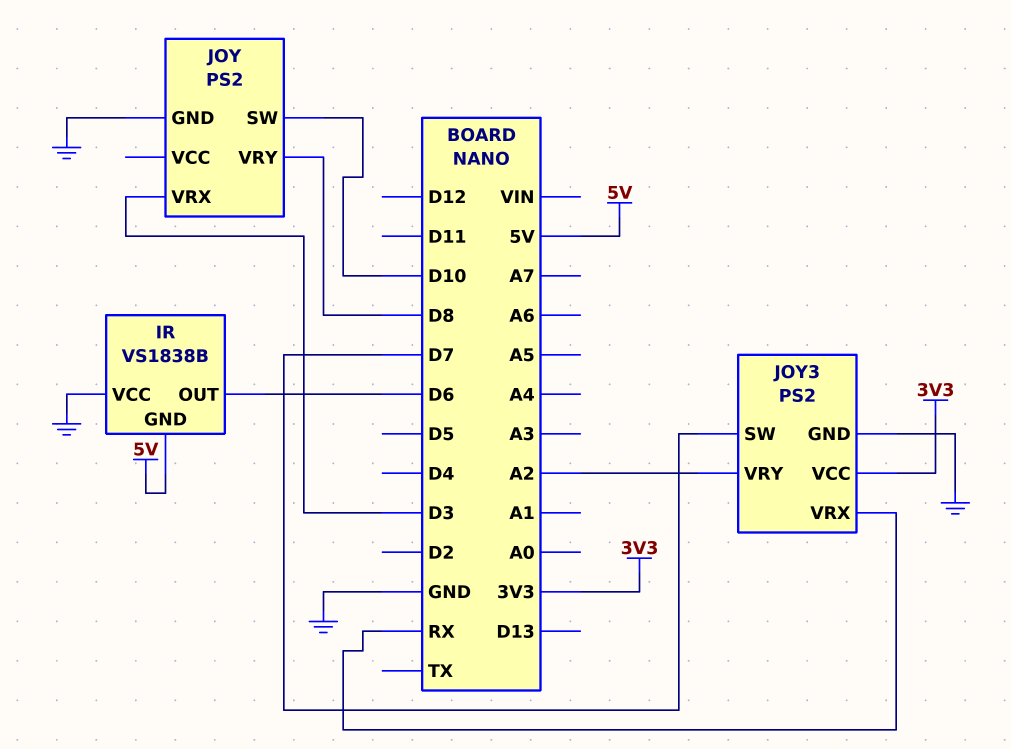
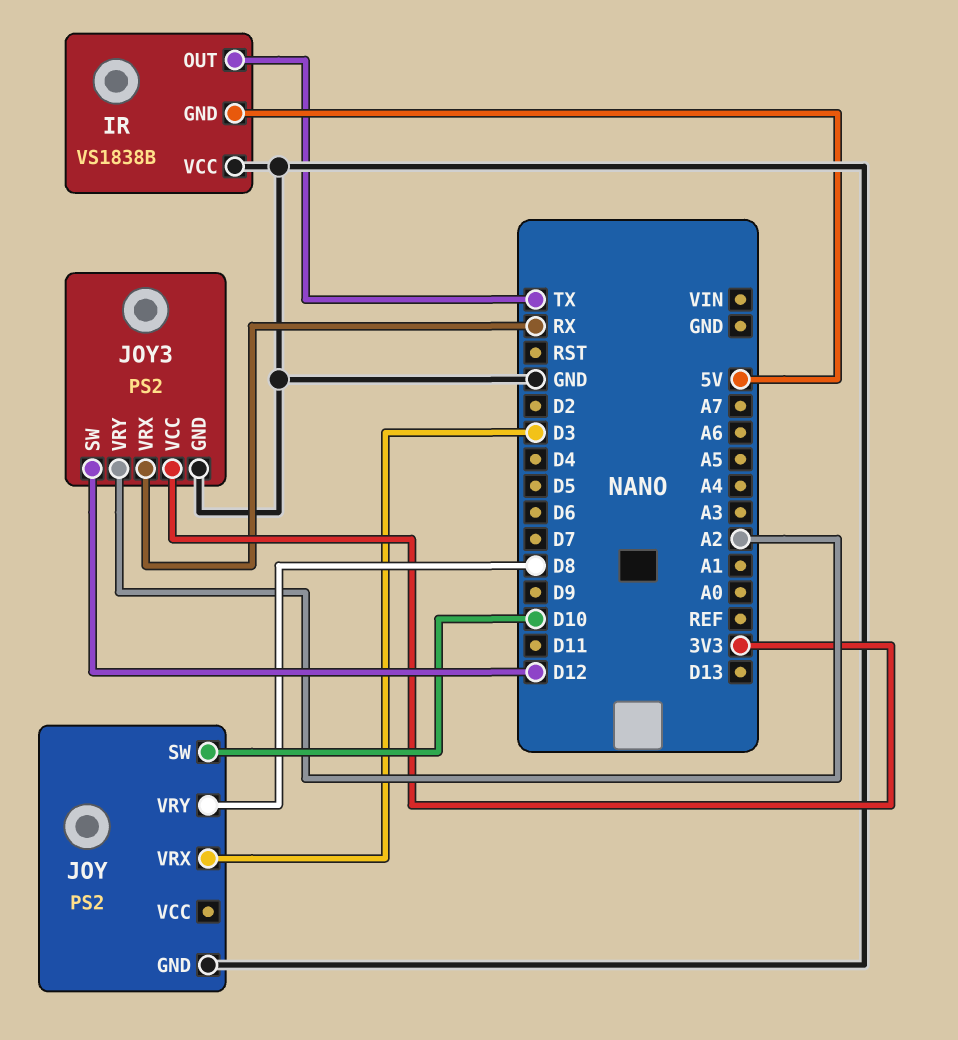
IR pin OUT: D6 -> TX
JOY3 pin SW: D7 -> D12

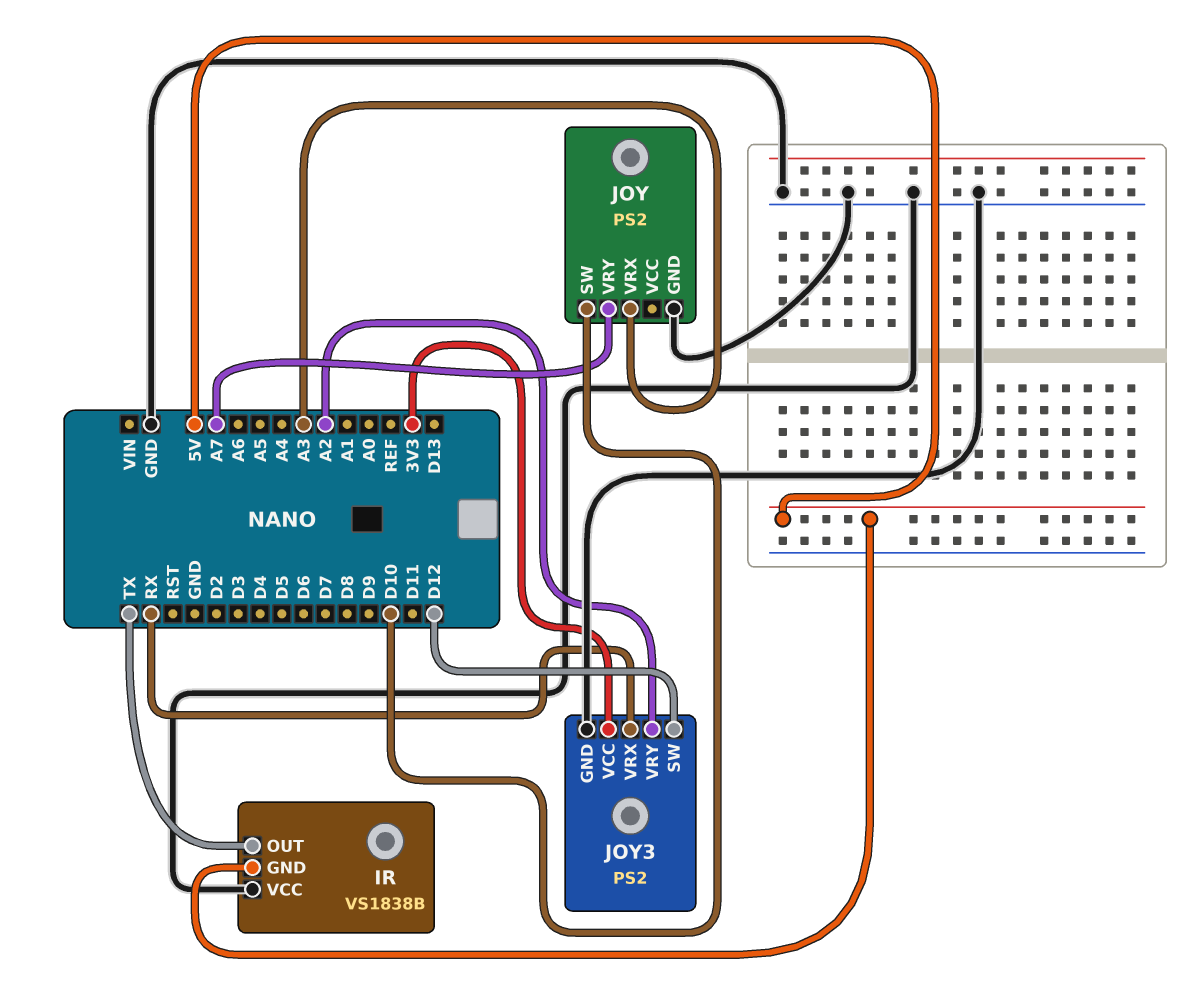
JOY pin VRX: D3 -> A3
JOY pin VRY: D8 -> A7

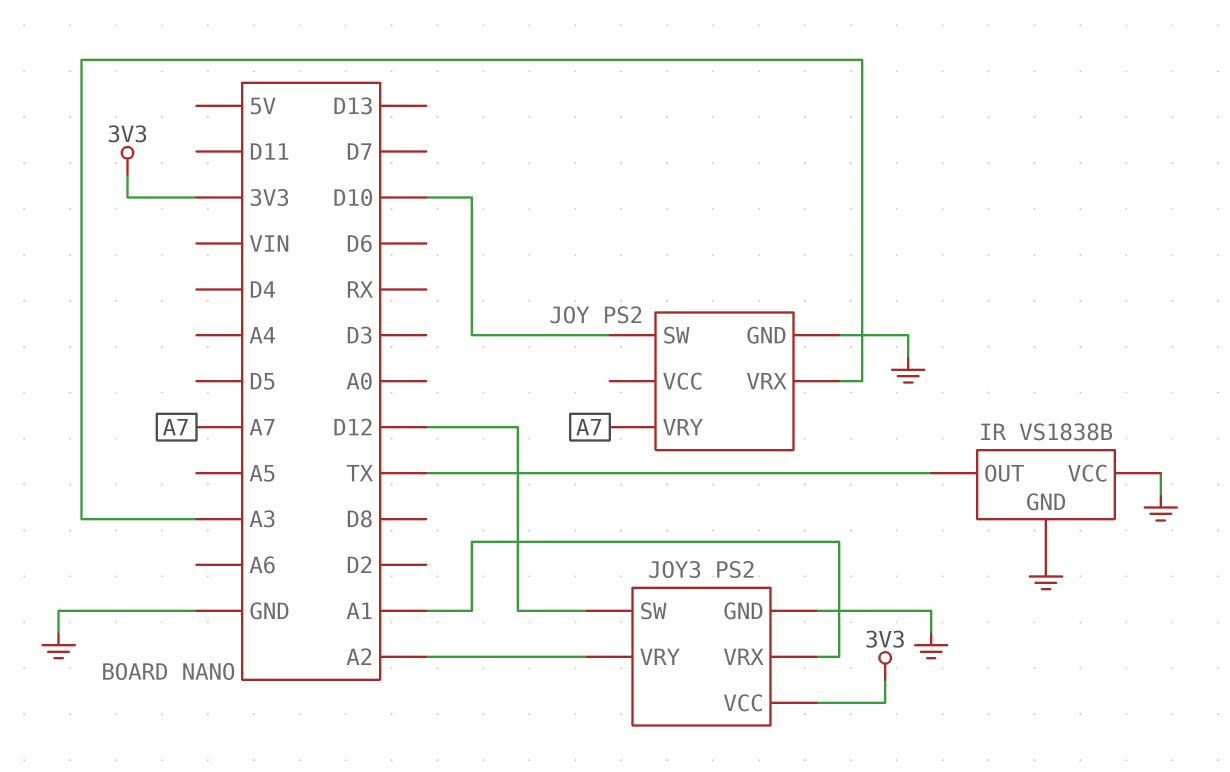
IR pin GND: 5V -> GND
JOY3 pin VRX: RX -> A1

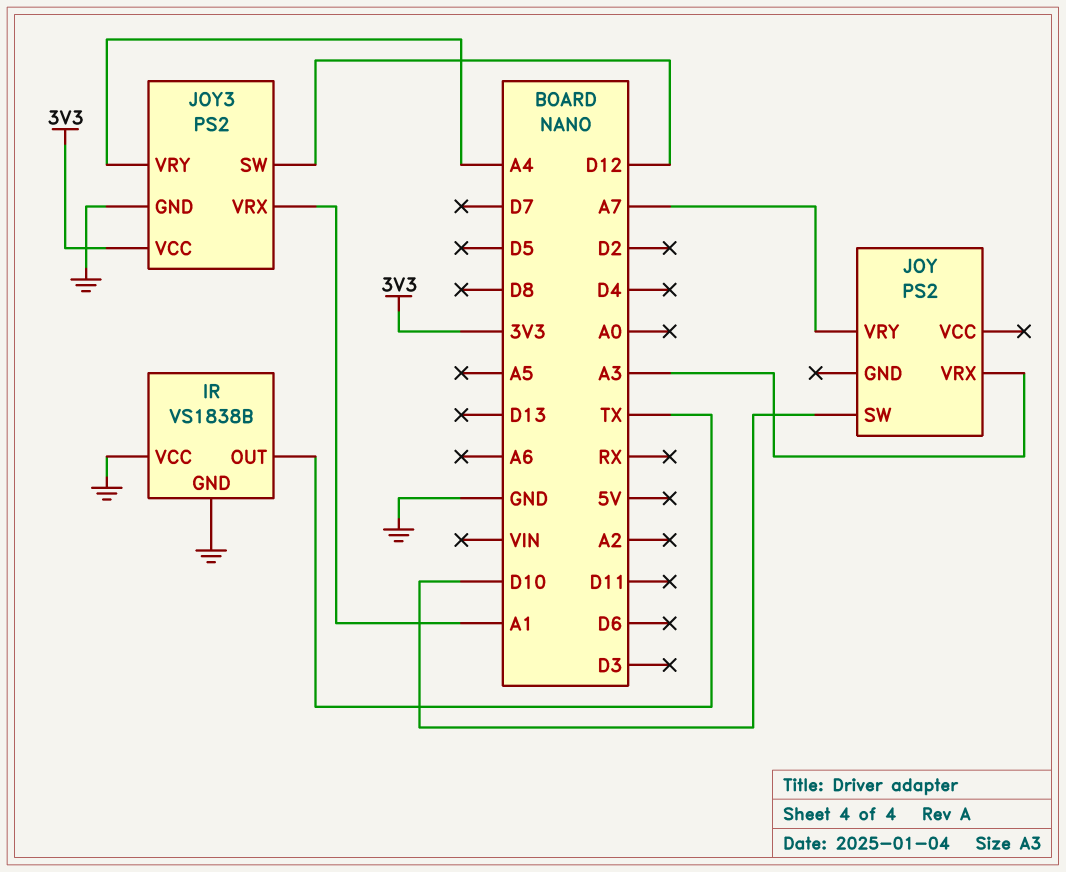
JOY pin GND: GND -> none
JOY3 pin VRY: A2 -> A4

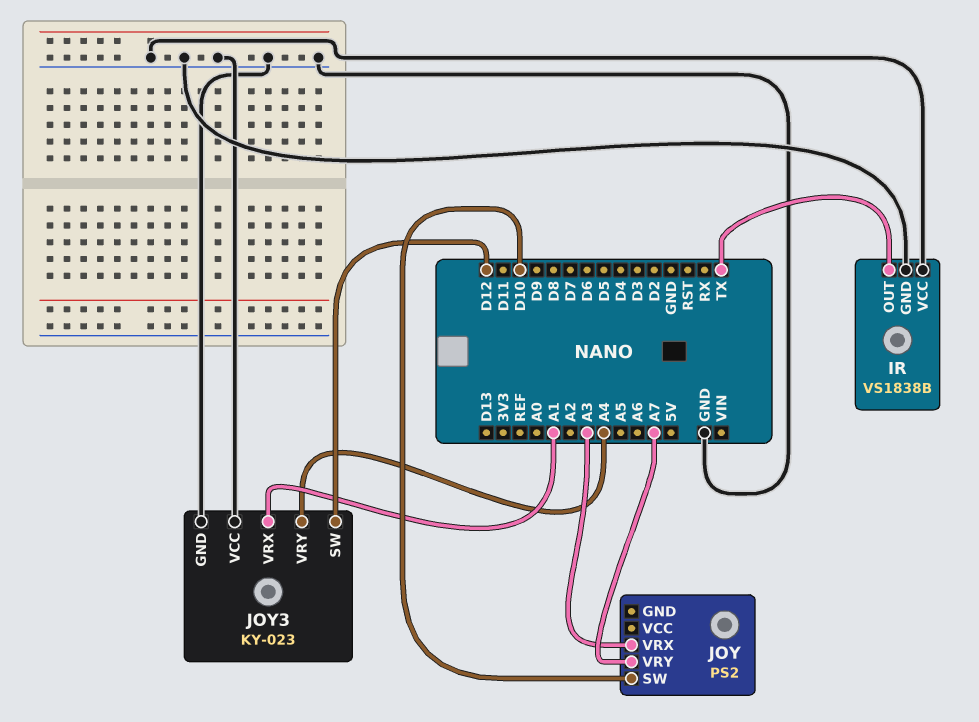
JOY3: PS2 -> KY-023
JOY3 pin VCC: 3V3 -> GND

